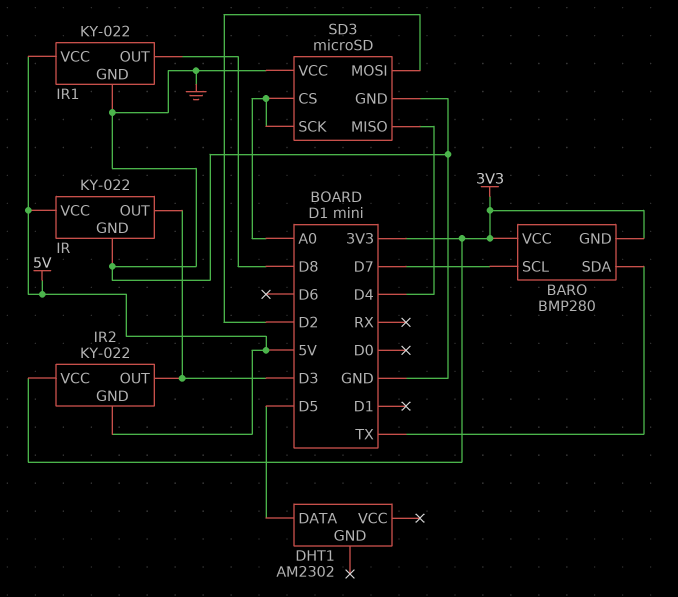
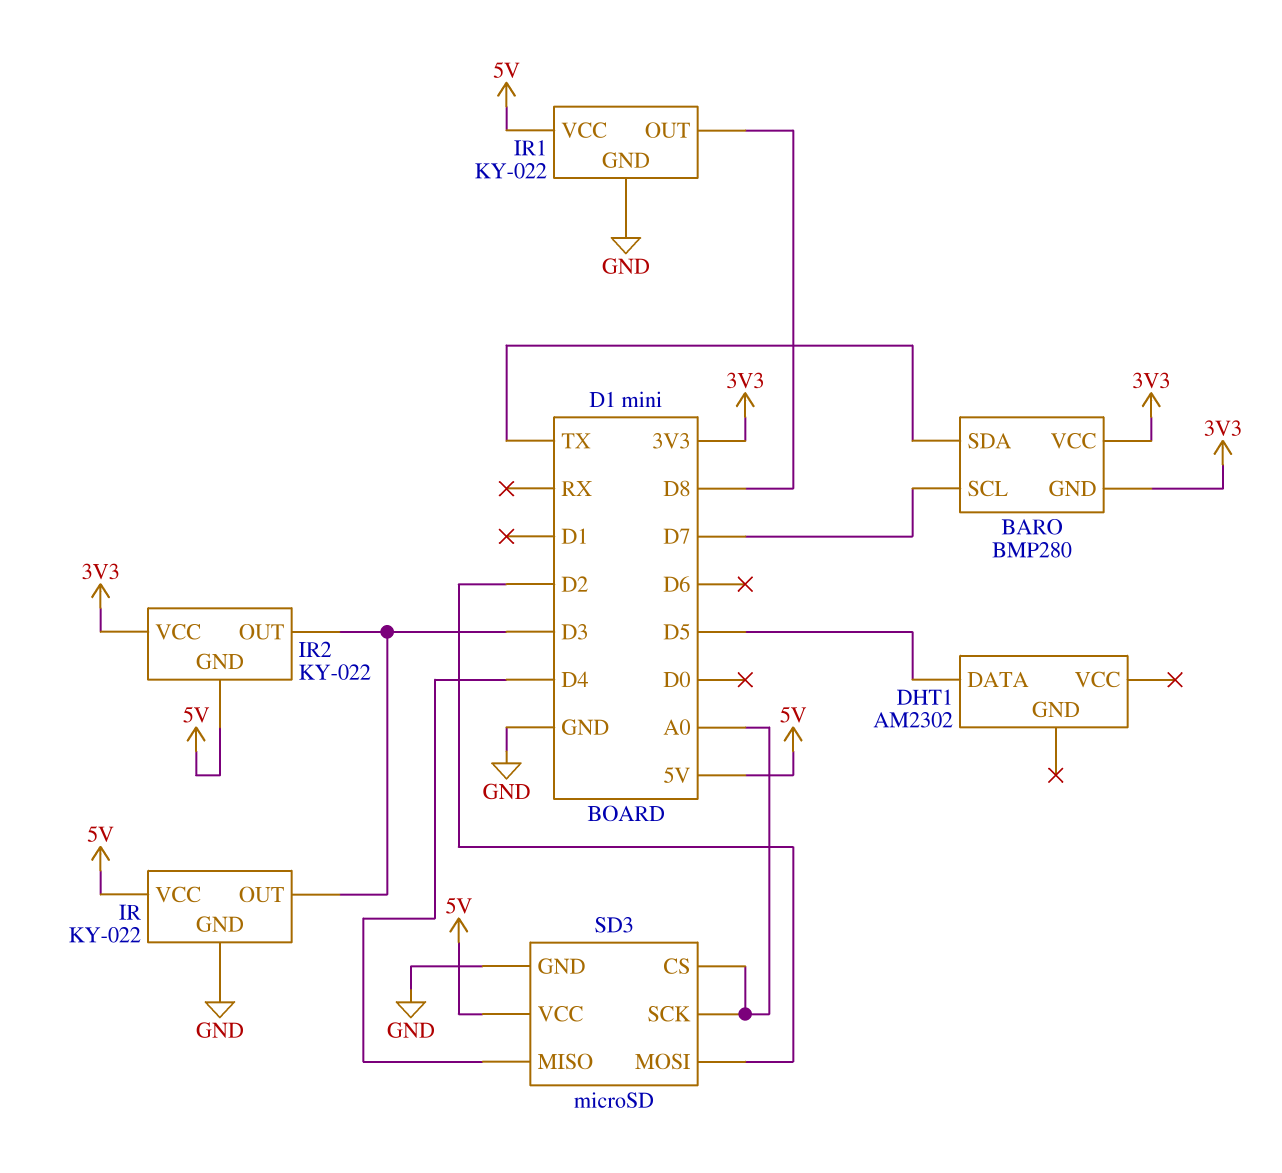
SD3 pin VCC: GND -> 5V

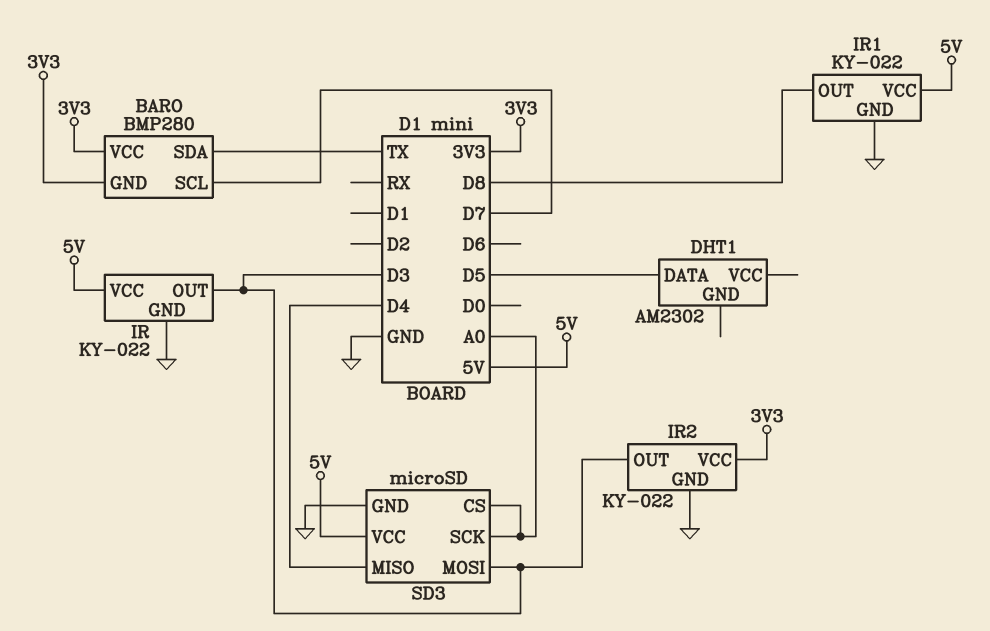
IR2 pin GND: 5V -> GND
SD3 pin MOSI: D2 -> D3

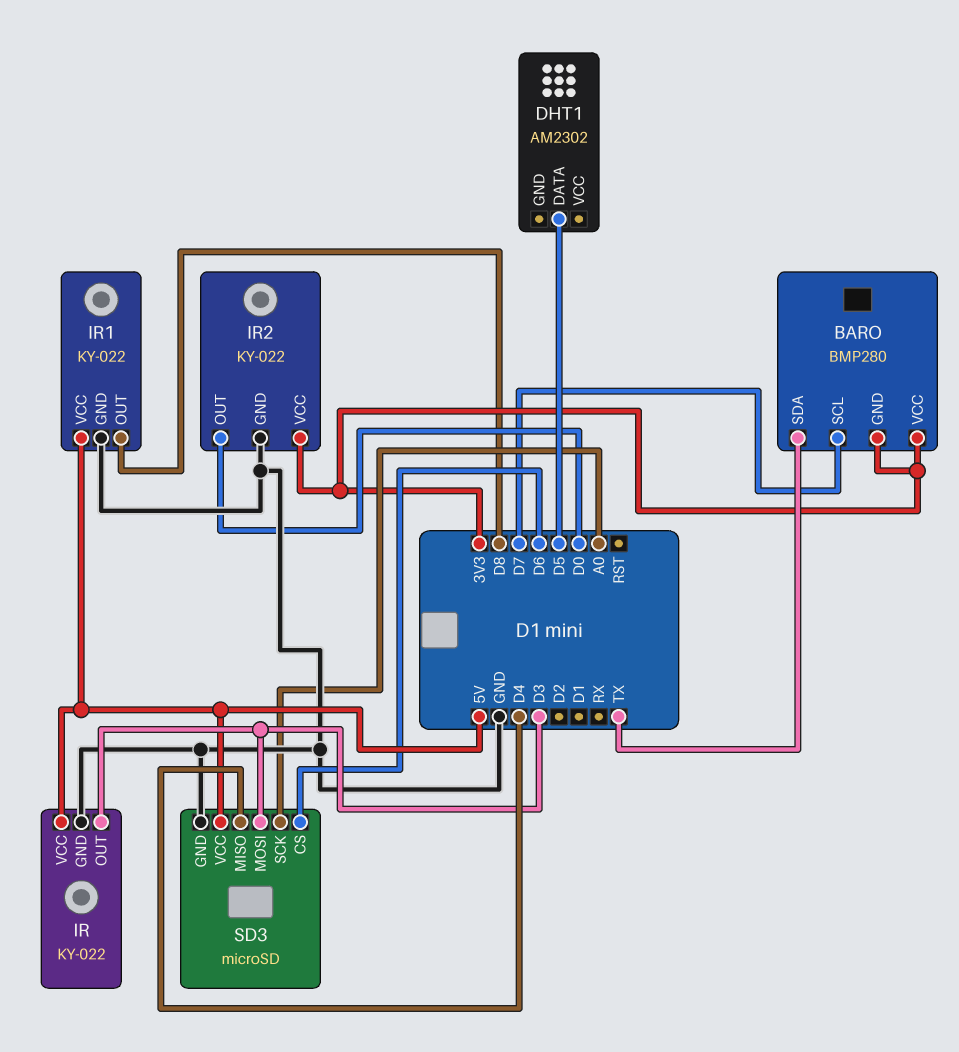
IR2 pin OUT: D3 -> D0
SD3 pin CS: A0 -> D6

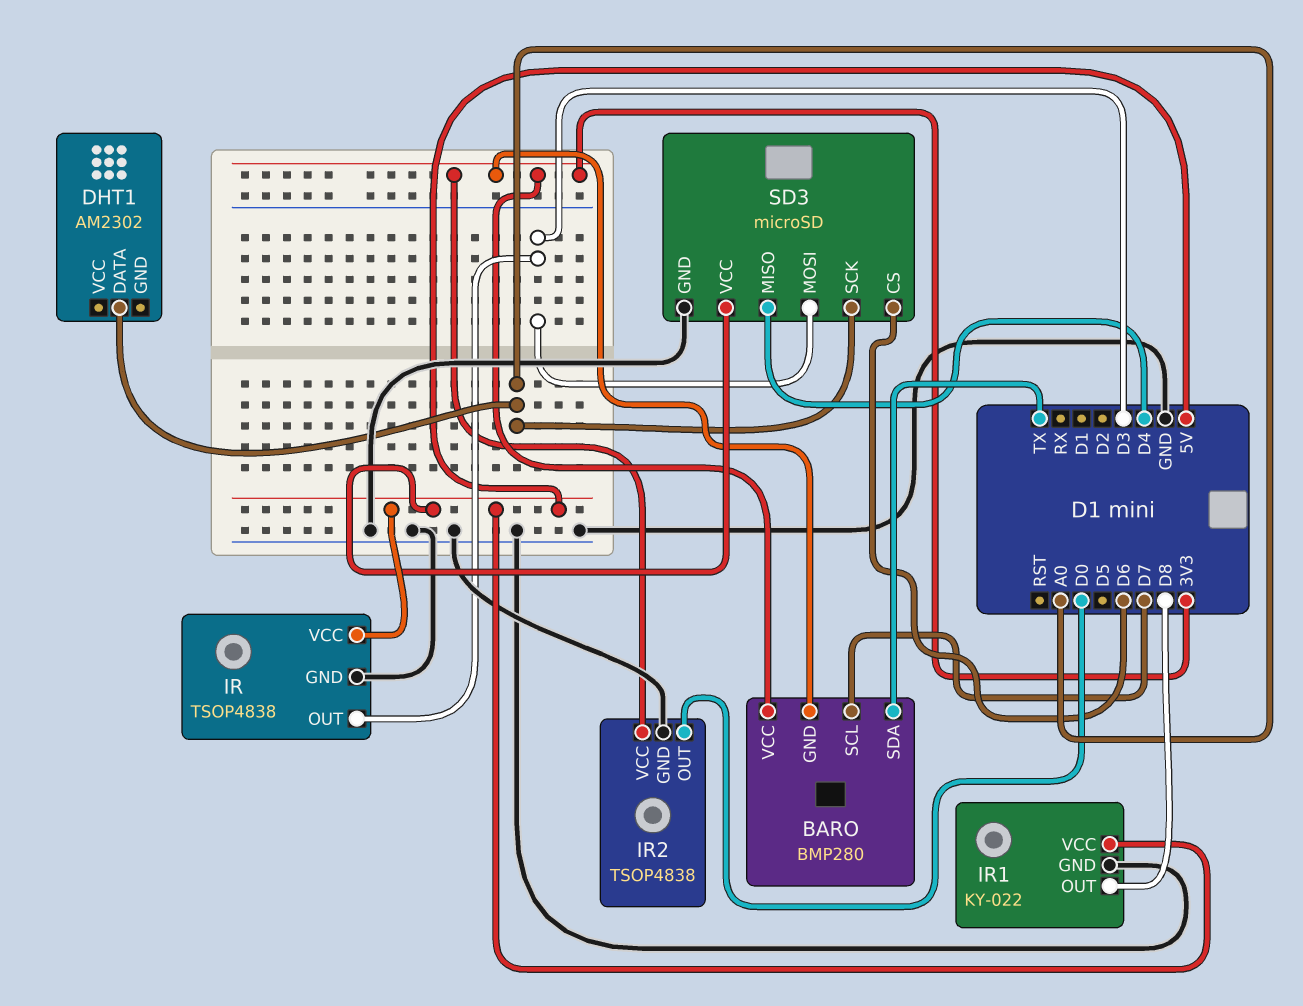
DHT1 pin DATA: D5 -> A0
IR: KY-022 -> TSOP4838
IR2: KY-022 -> TSOP4838

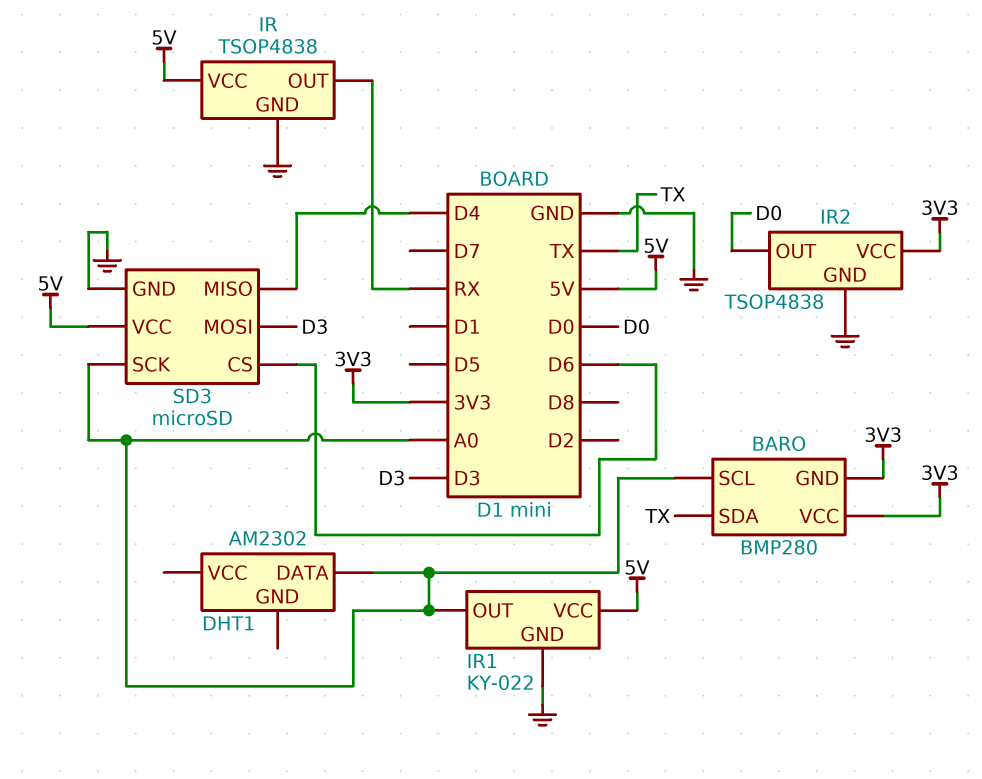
BARO pin SCL: D7 -> A0
IR pin OUT: D3 -> RX
IR1 pin OUT: D8 -> A0

